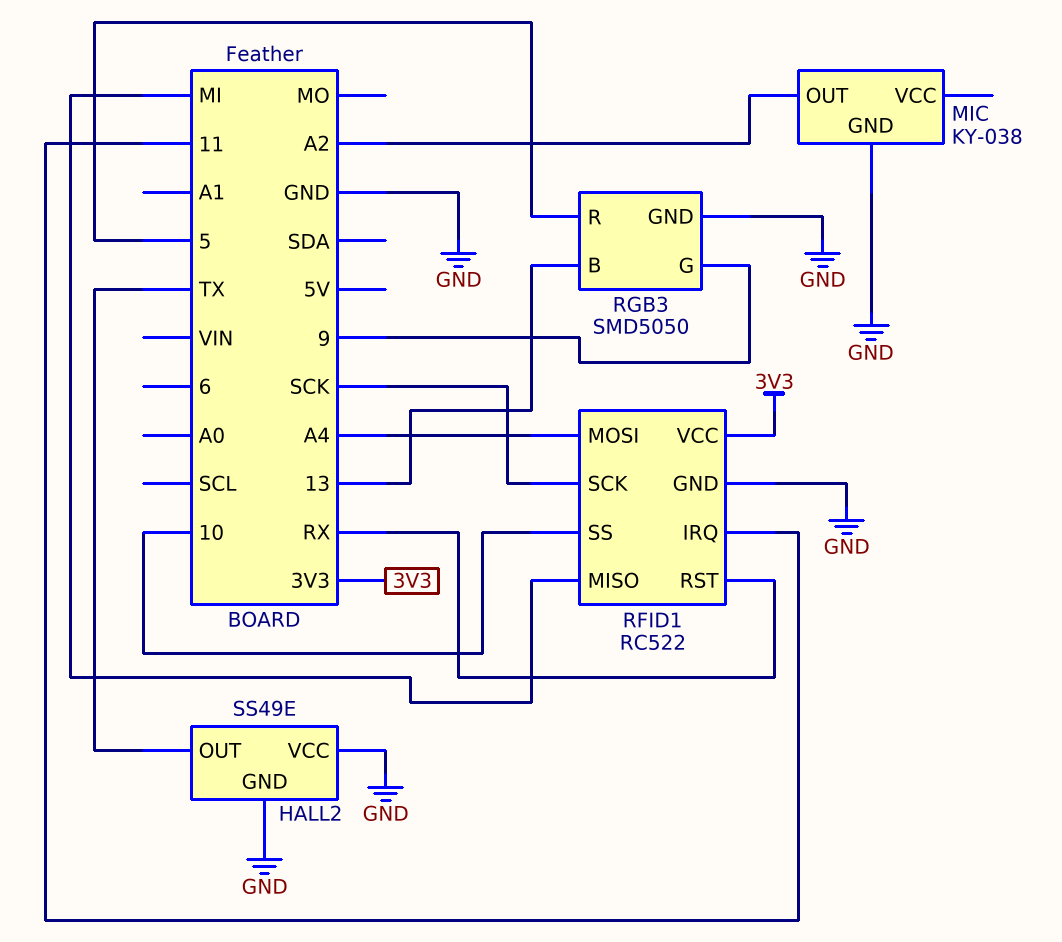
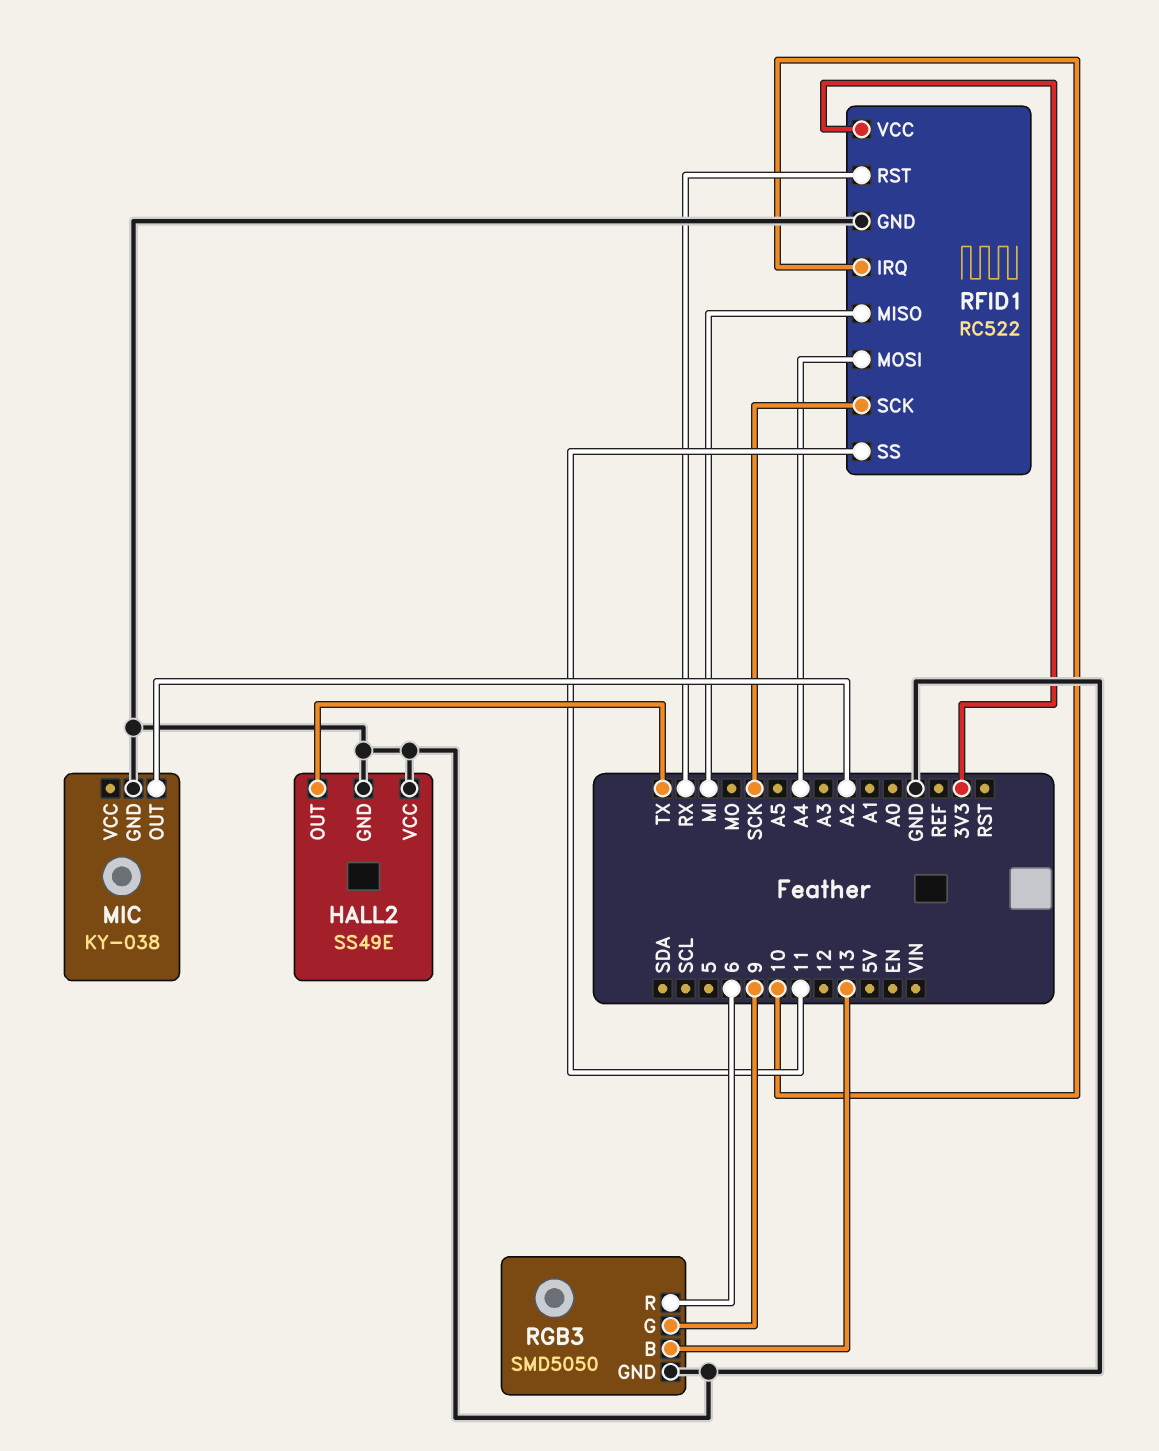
RFID1 pin IRQ: 11 -> 10
RFID1 pin SS: 10 -> 11
RGB3 pin R: 5 -> 6

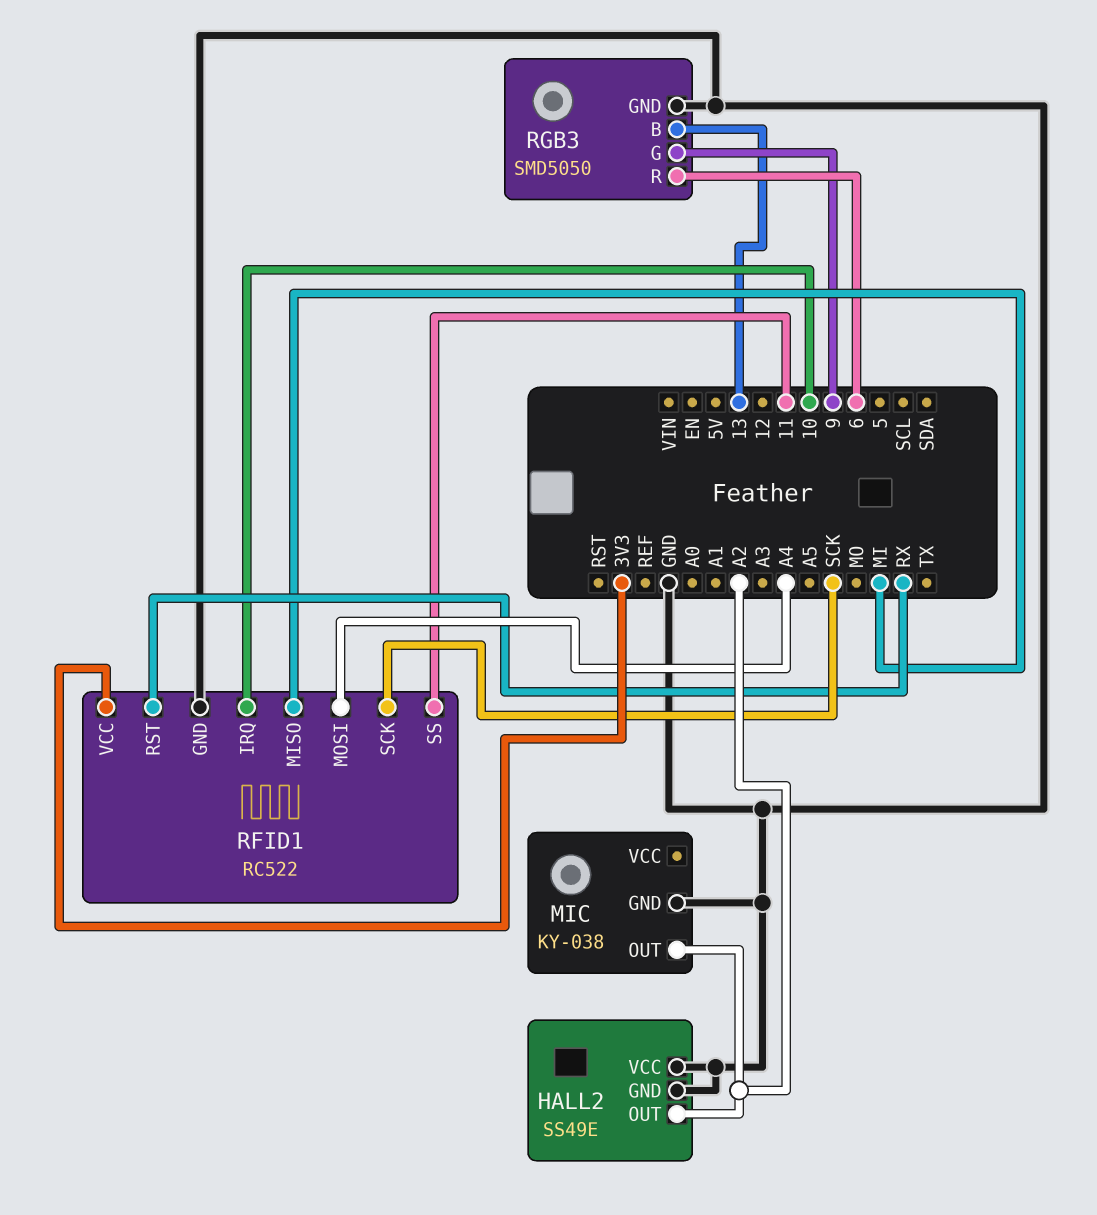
HALL2 pin OUT: TX -> A2

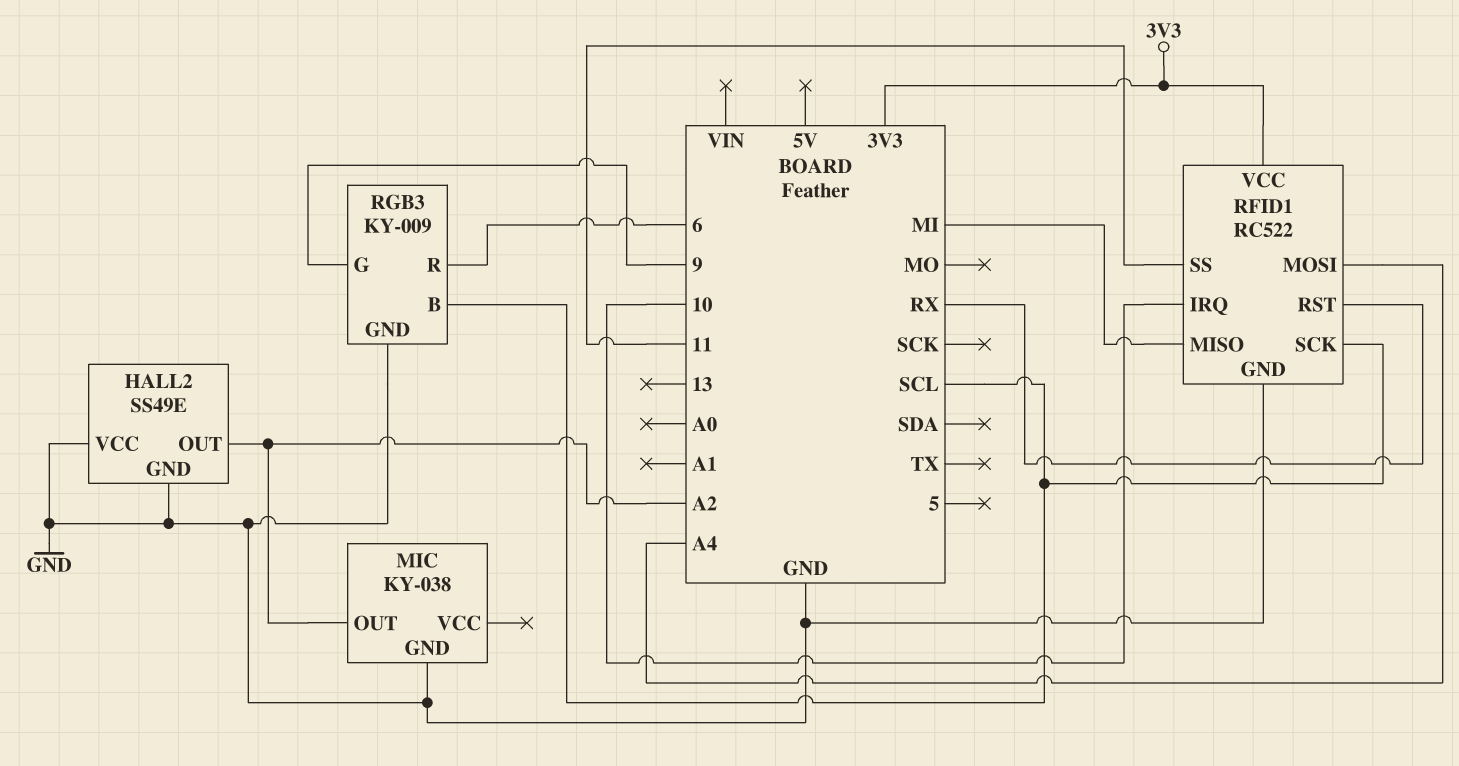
RFID1 pin SCK: SCK -> SCL
RGB3: SMD5050 -> KY-009
RGB3 pin B: 13 -> SCL

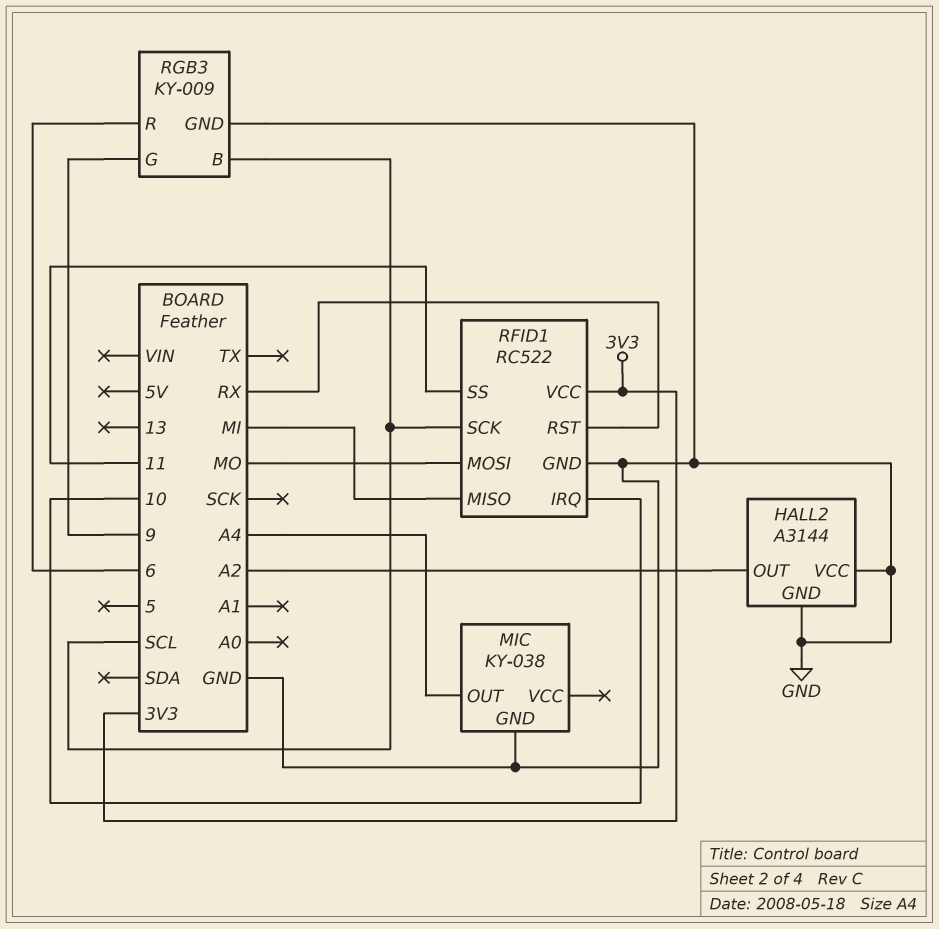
HALL2: SS49E -> A3144
MIC pin OUT: A2 -> A4
RFID1 pin MOSI: A4 -> MO

